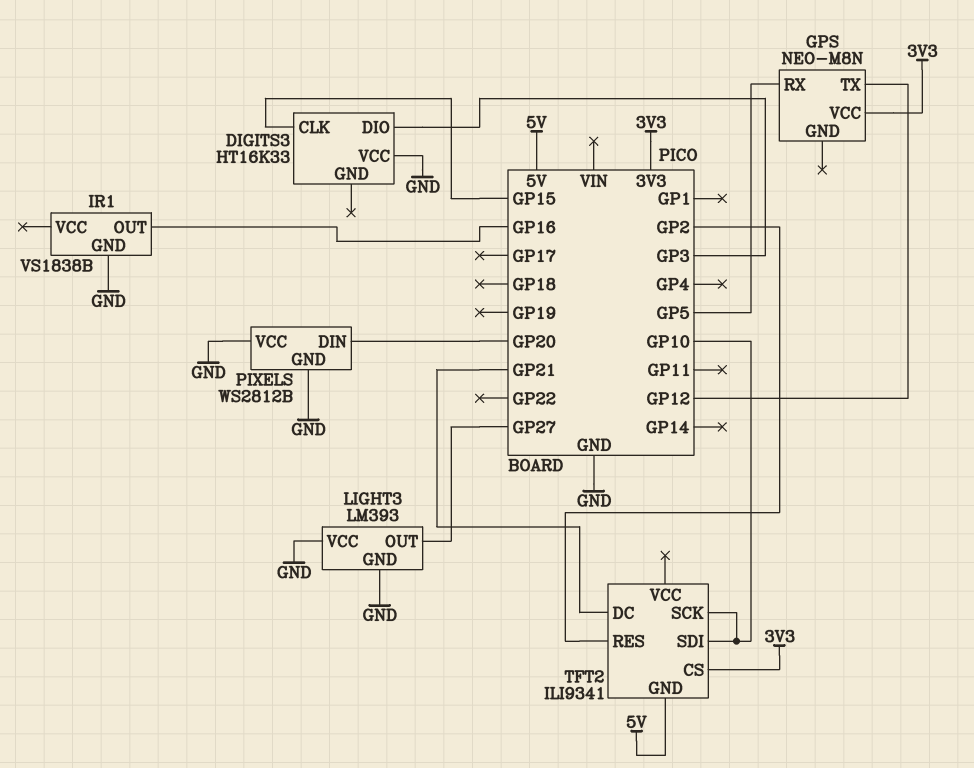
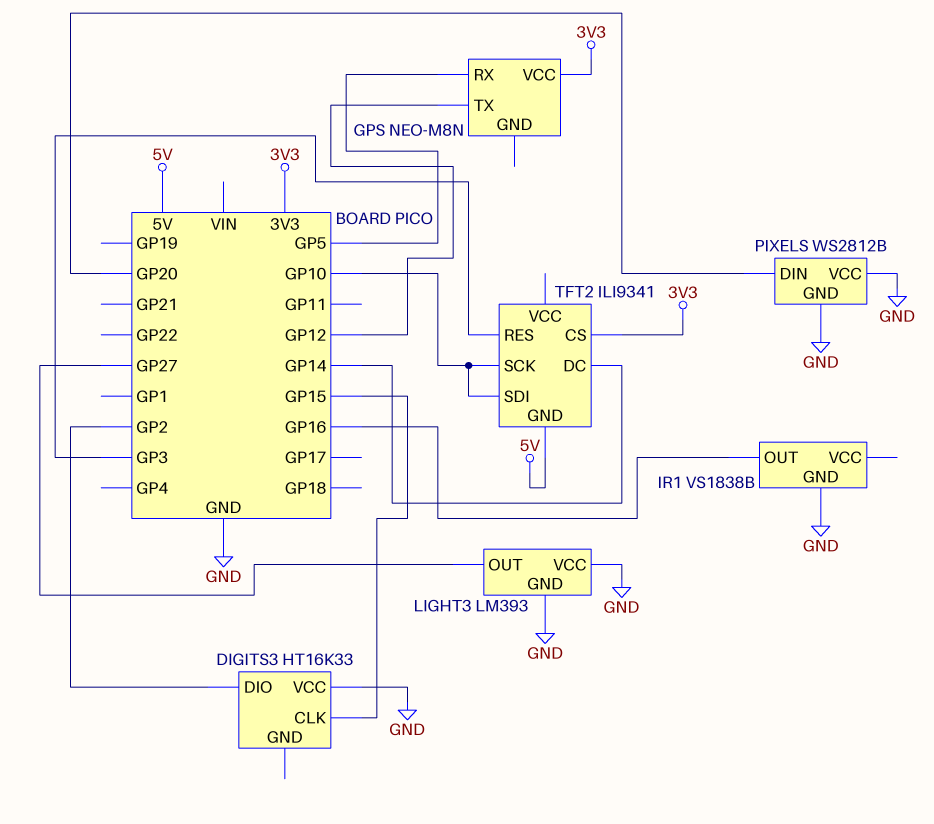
DIGITS3 pin DIO: GP3 -> GP2
TFT2 pin DC: GP21 -> GP14
TFT2 pin RES: GP2 -> GP3

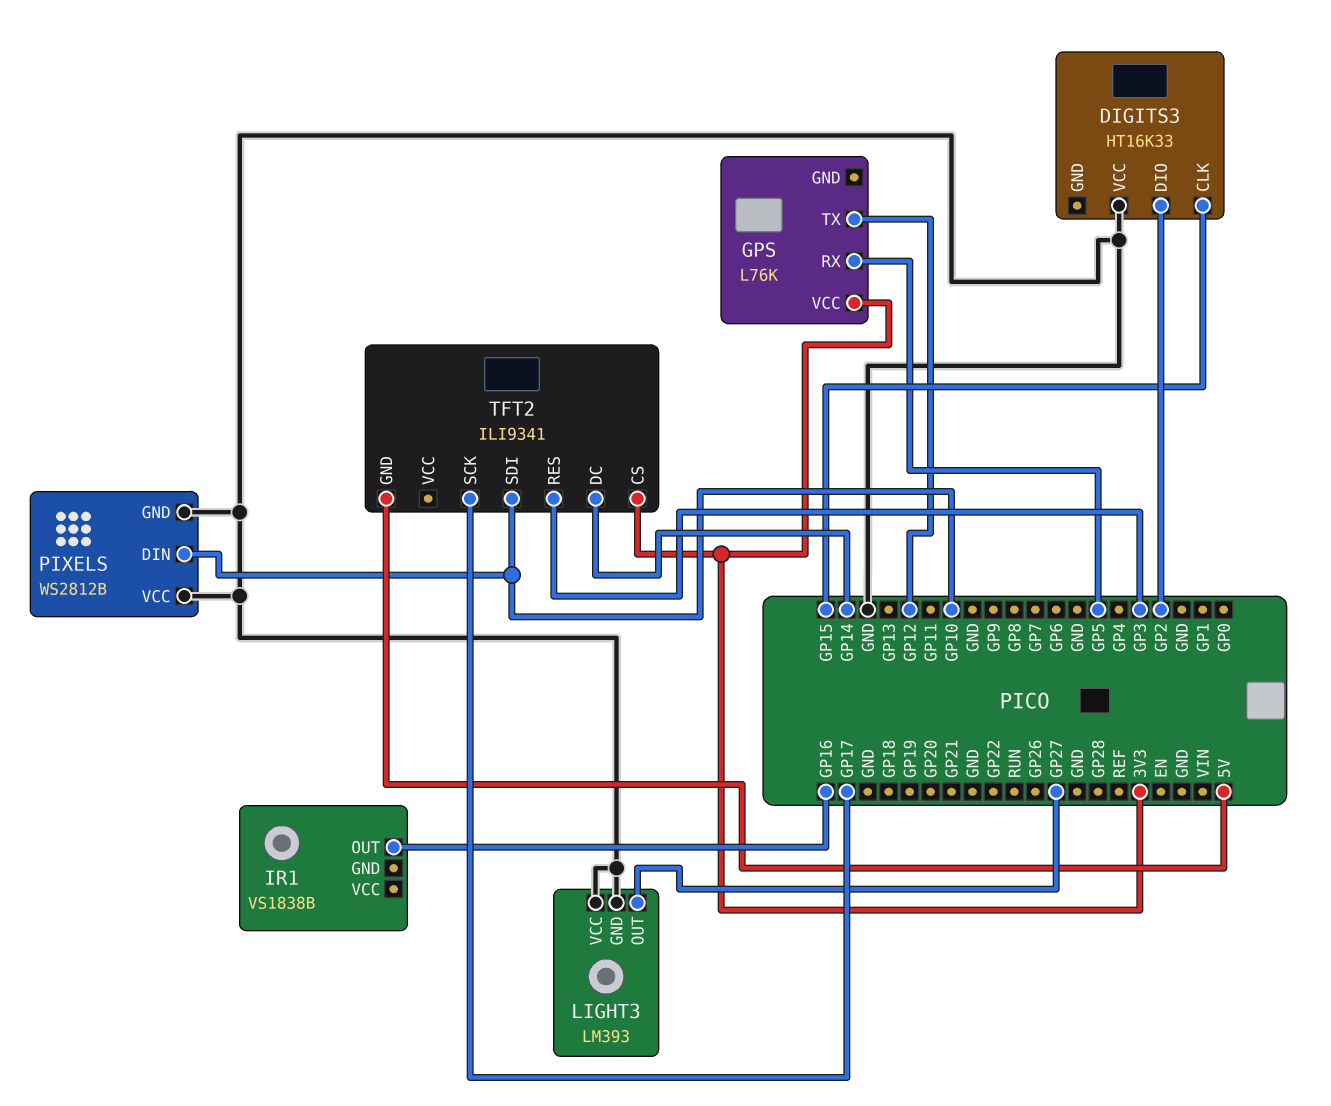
GPS: NEO-M8N -> L76K
IR1 pin GND: GND -> none
PIXELS pin DIN: GP20 -> GP10
TFT2 pin SCK: GP10 -> GP17

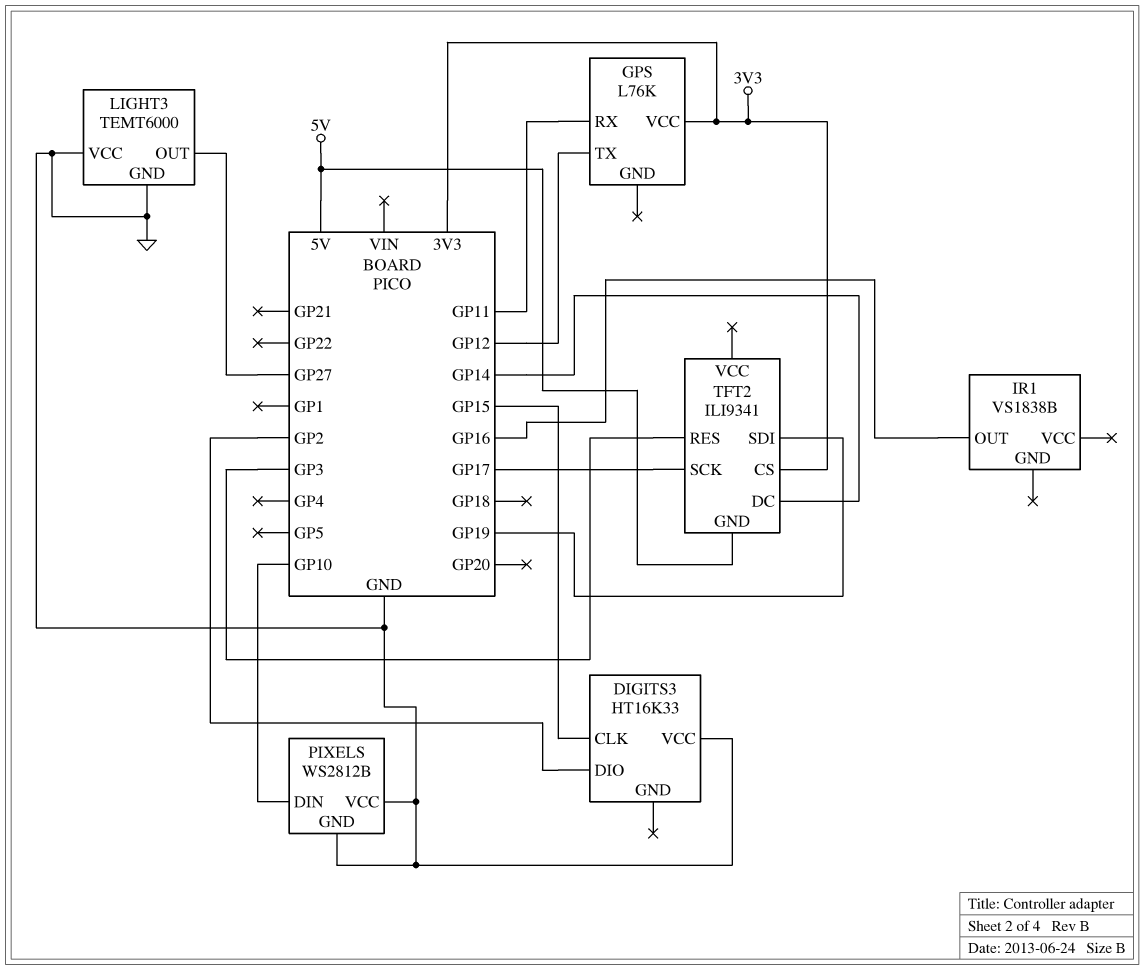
GPS pin RX: GP5 -> GP11
LIGHT3: LM393 -> TEMT6000
TFT2 pin SDI: GP10 -> GP19

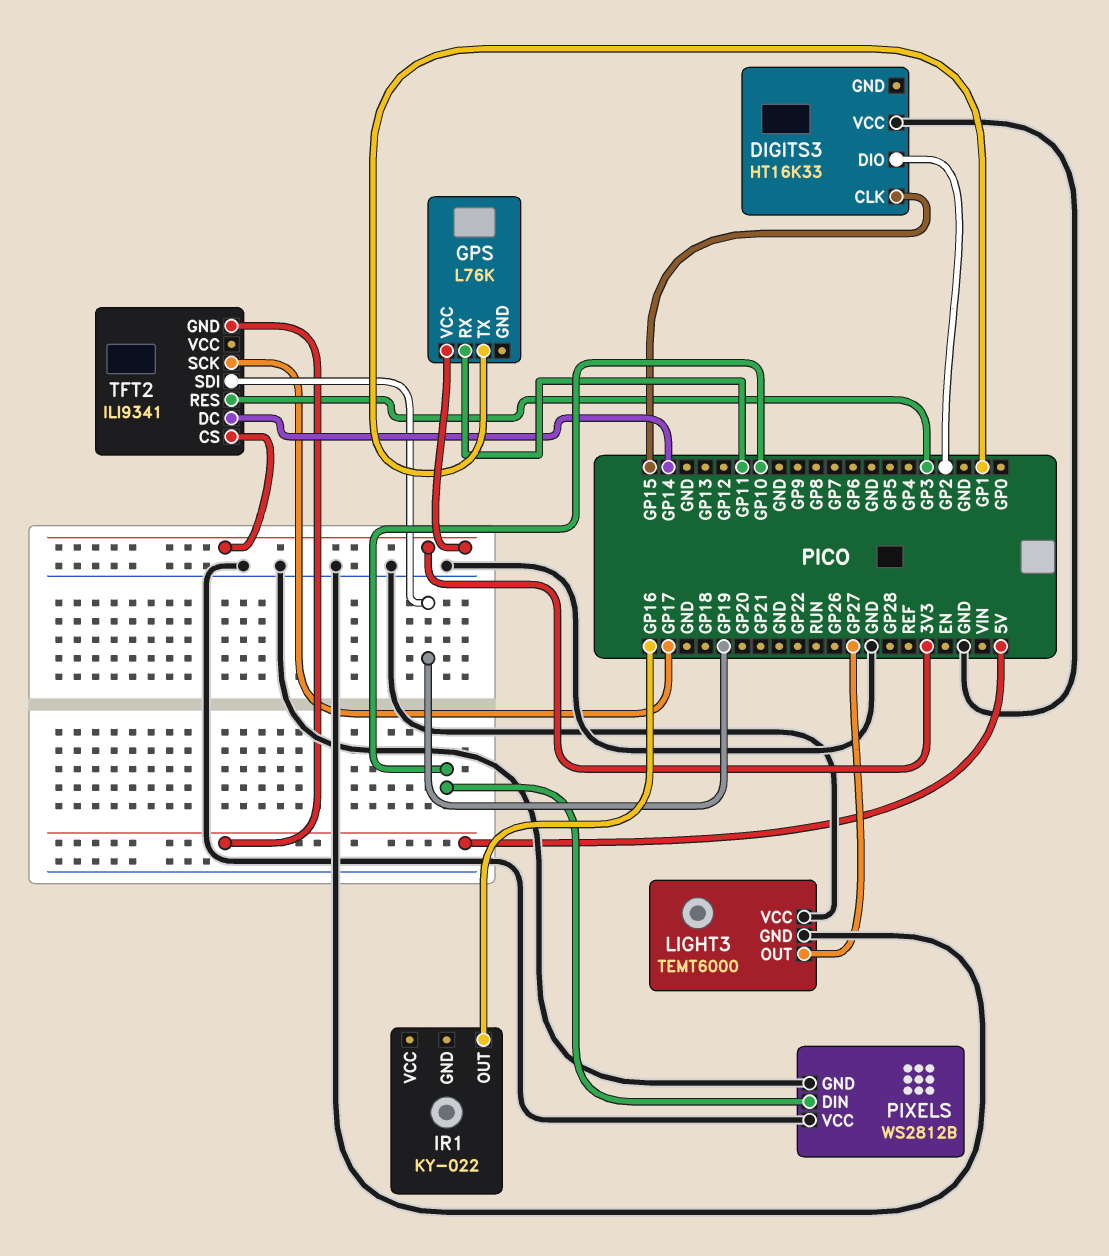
GPS pin TX: GP12 -> GP1
IR1: VS1838B -> KY-022

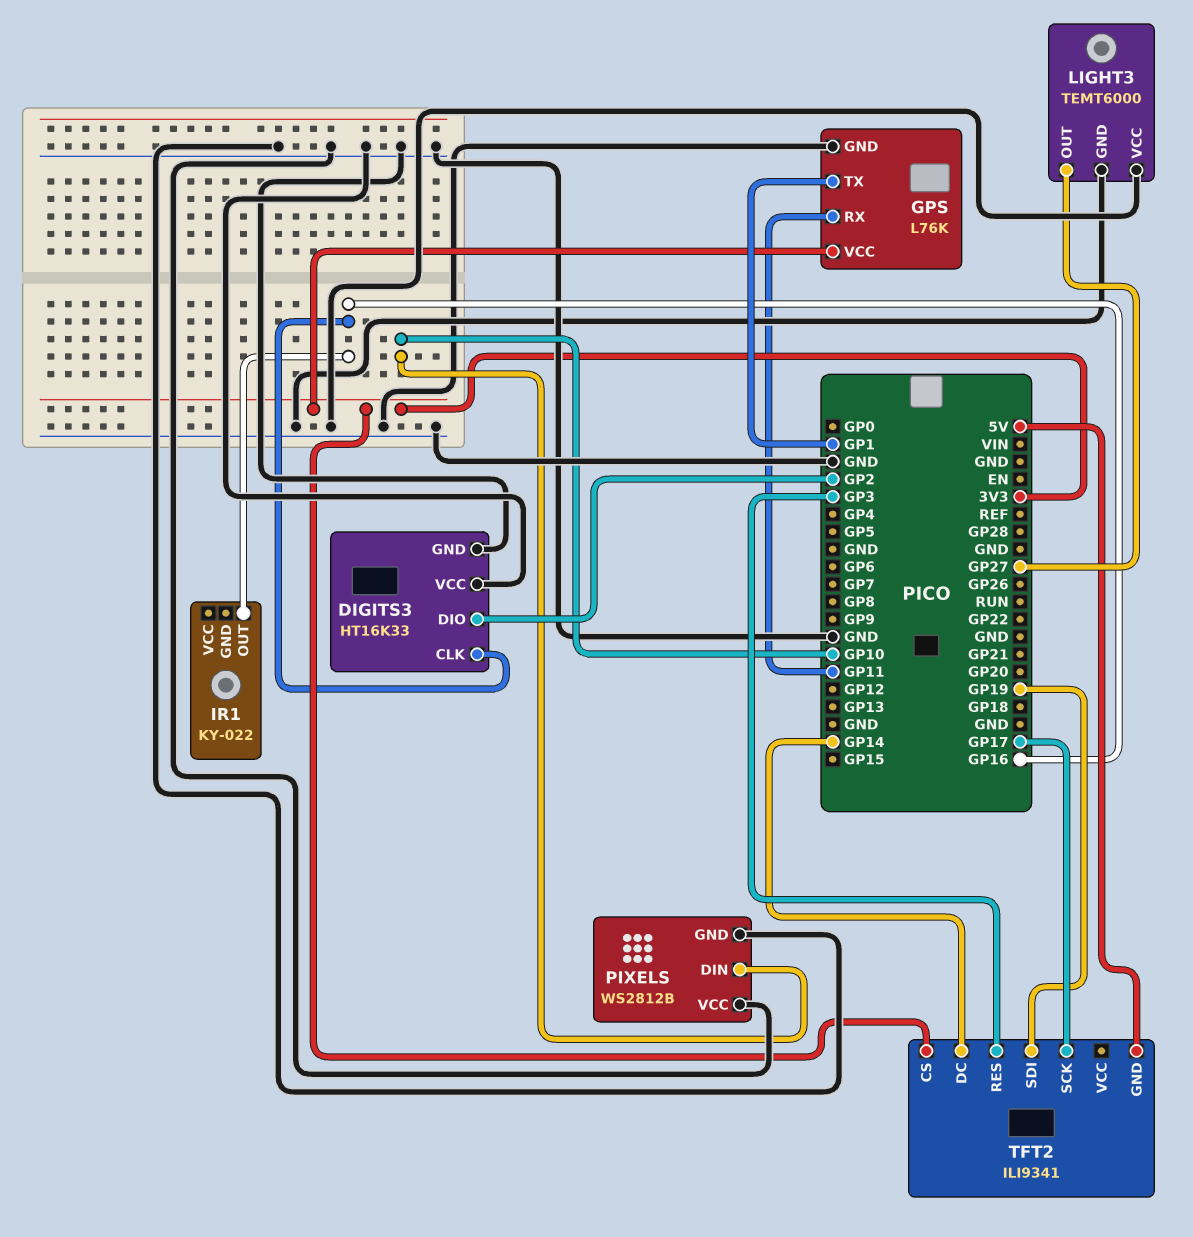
DIGITS3 pin CLK: GP15 -> GP16
DIGITS3 pin GND: none -> GND
GPS pin GND: none -> GND

